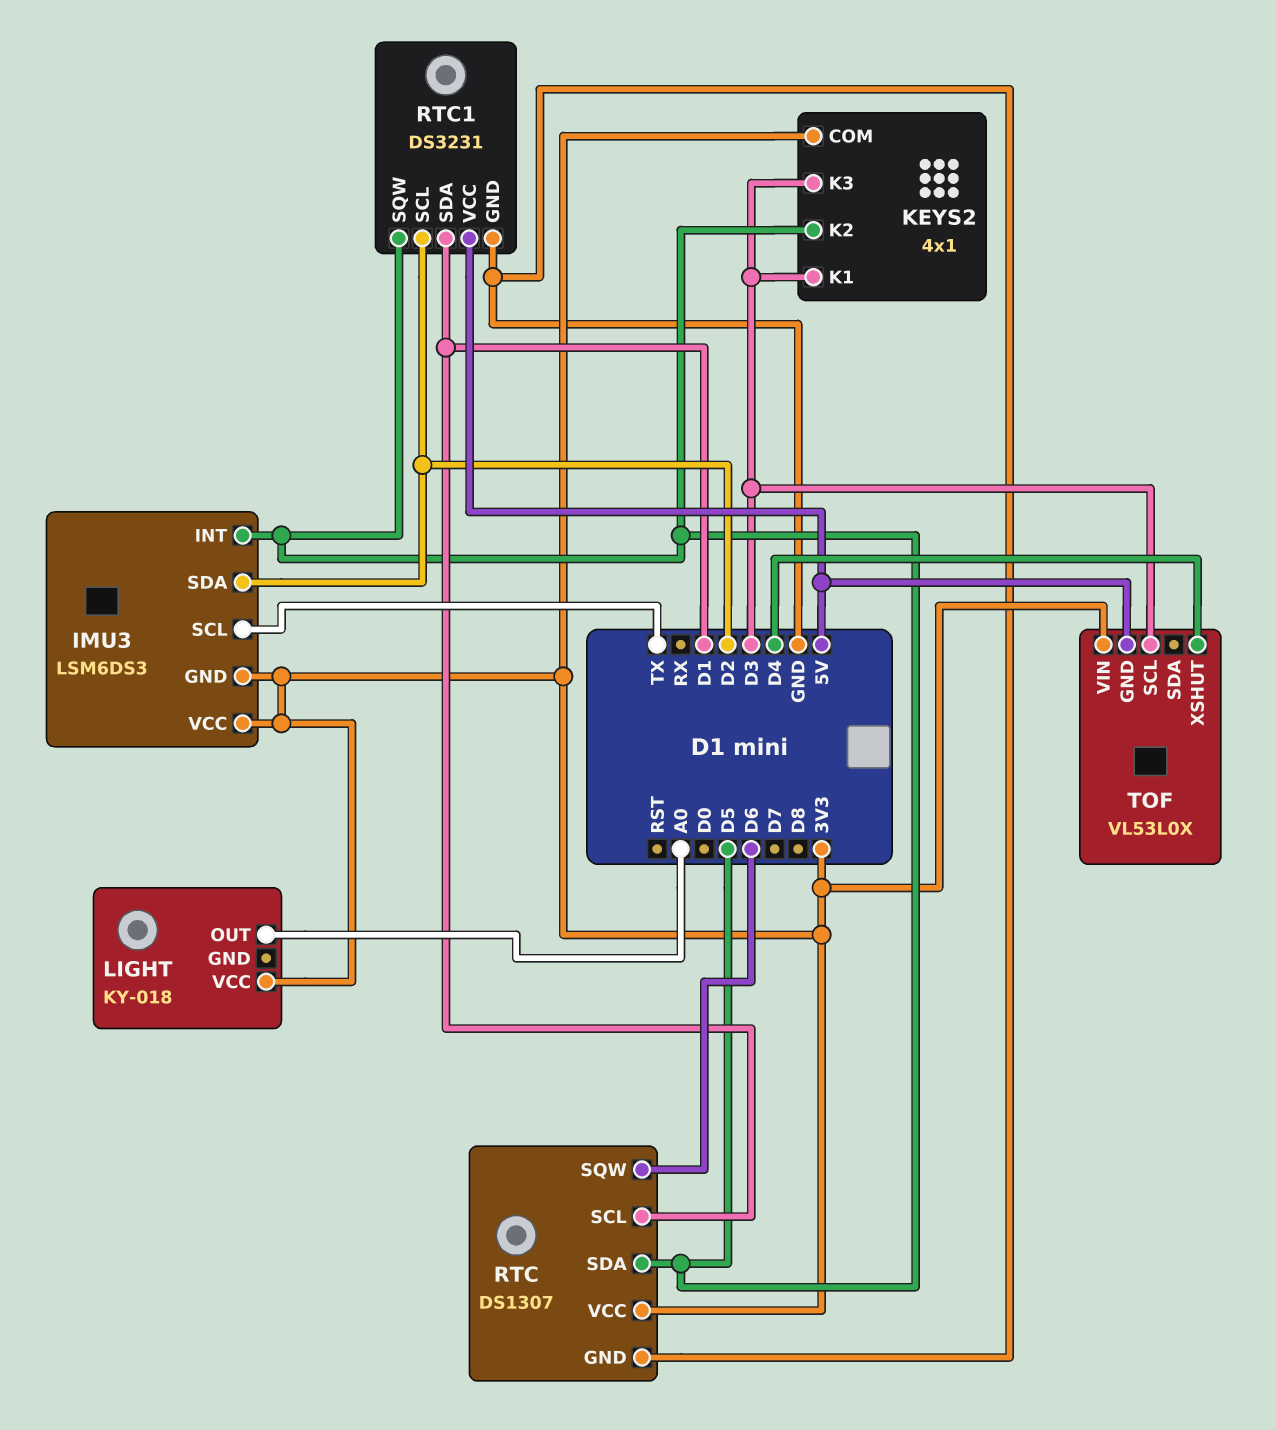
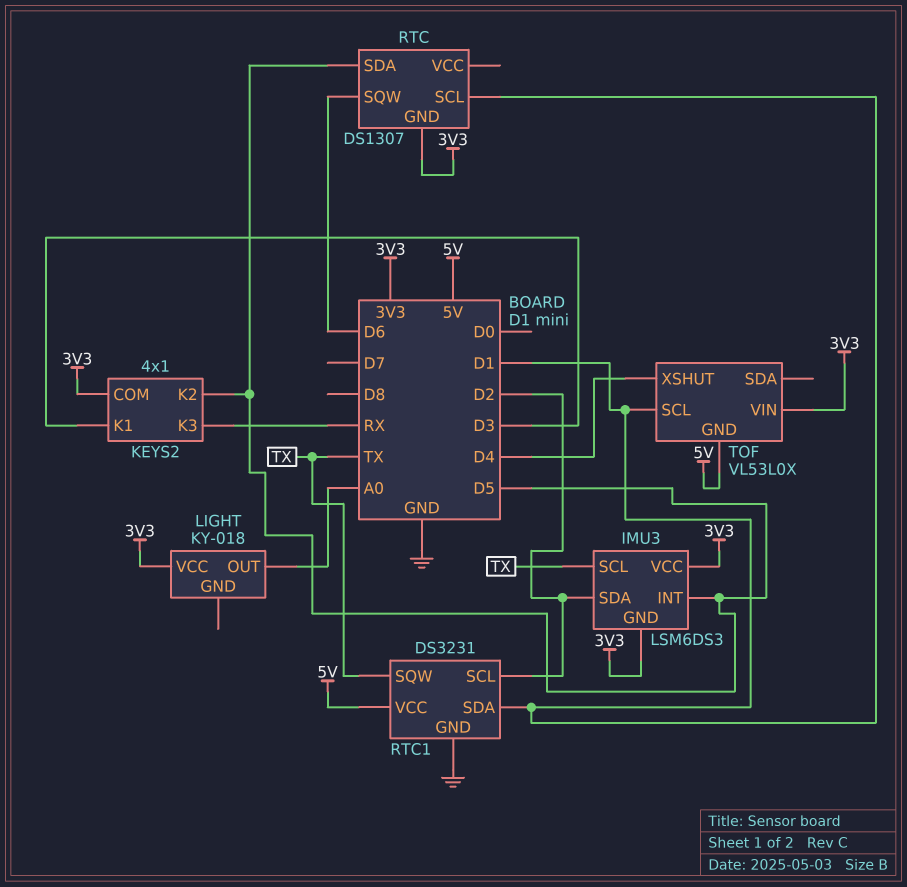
KEYS2 pin K3: D3 -> RX
RTC pin GND: GND -> 3V3
RTC pin VCC: 3V3 -> none
RTC1 pin SQW: D5 -> TX
TOF pin SCL: D3 -> D1

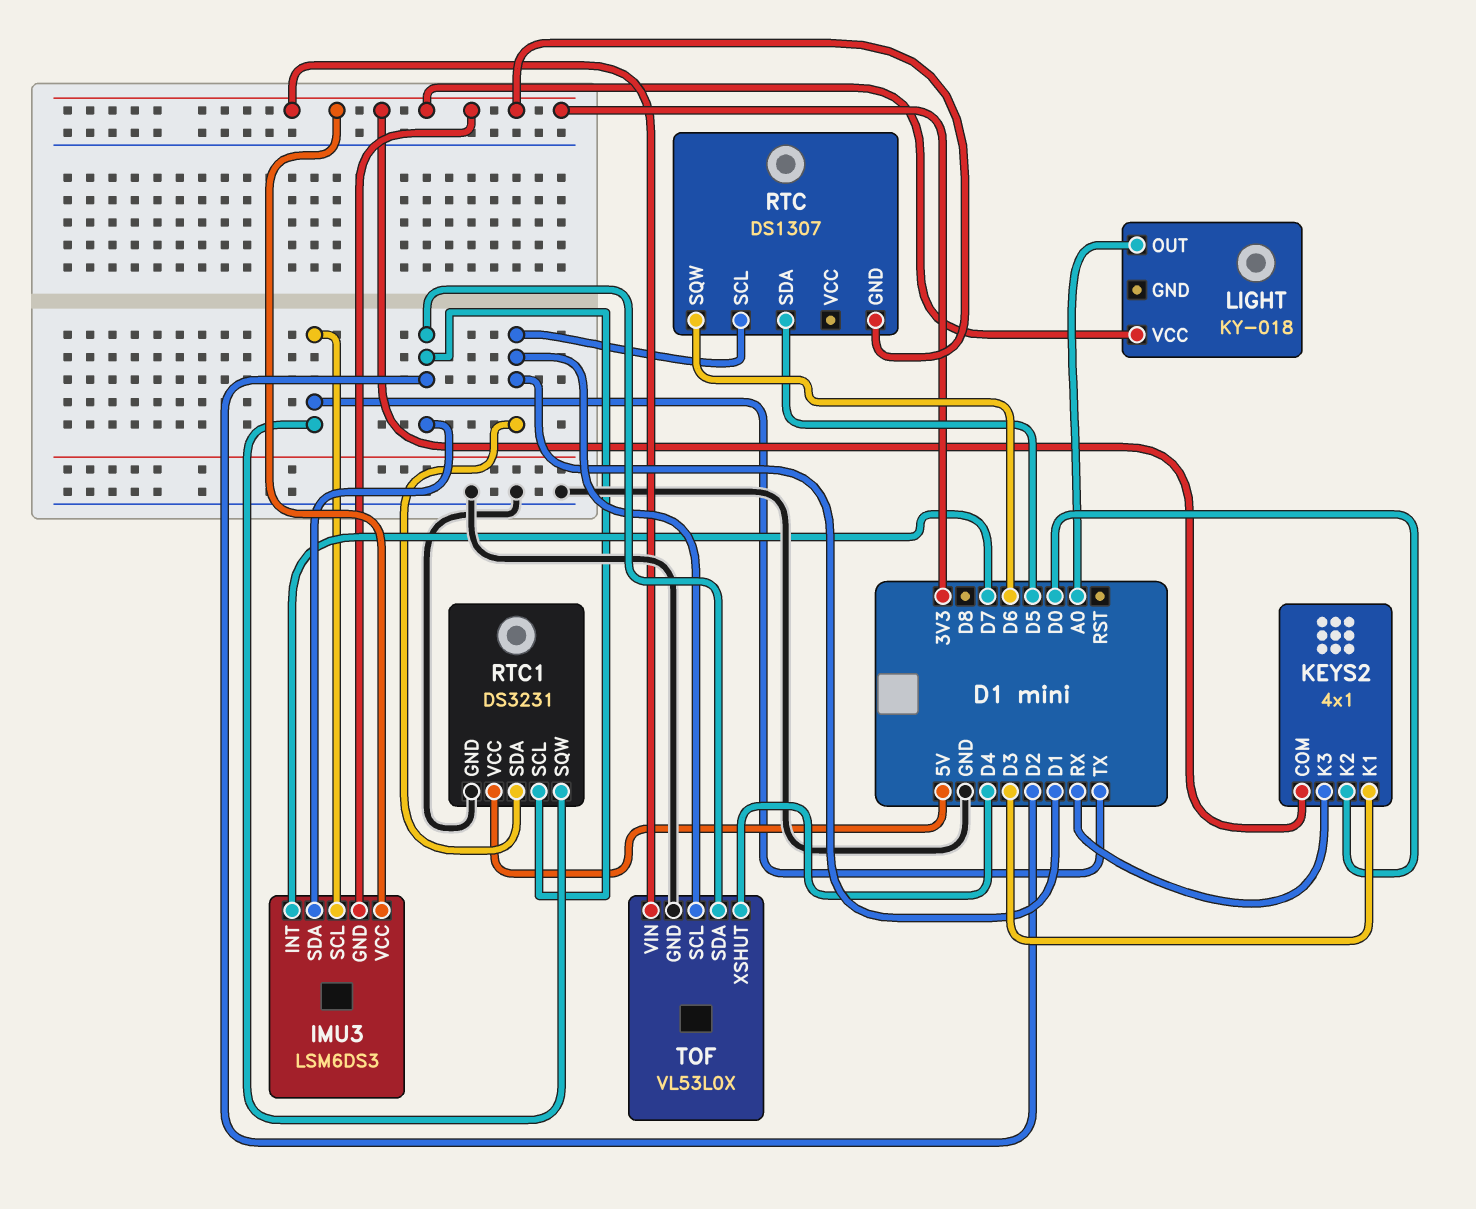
IMU3 pin INT: D5 -> D7
KEYS2 pin K2: D5 -> D0
TOF pin GND: 5V -> GND
TOF pin SDA: none -> D2

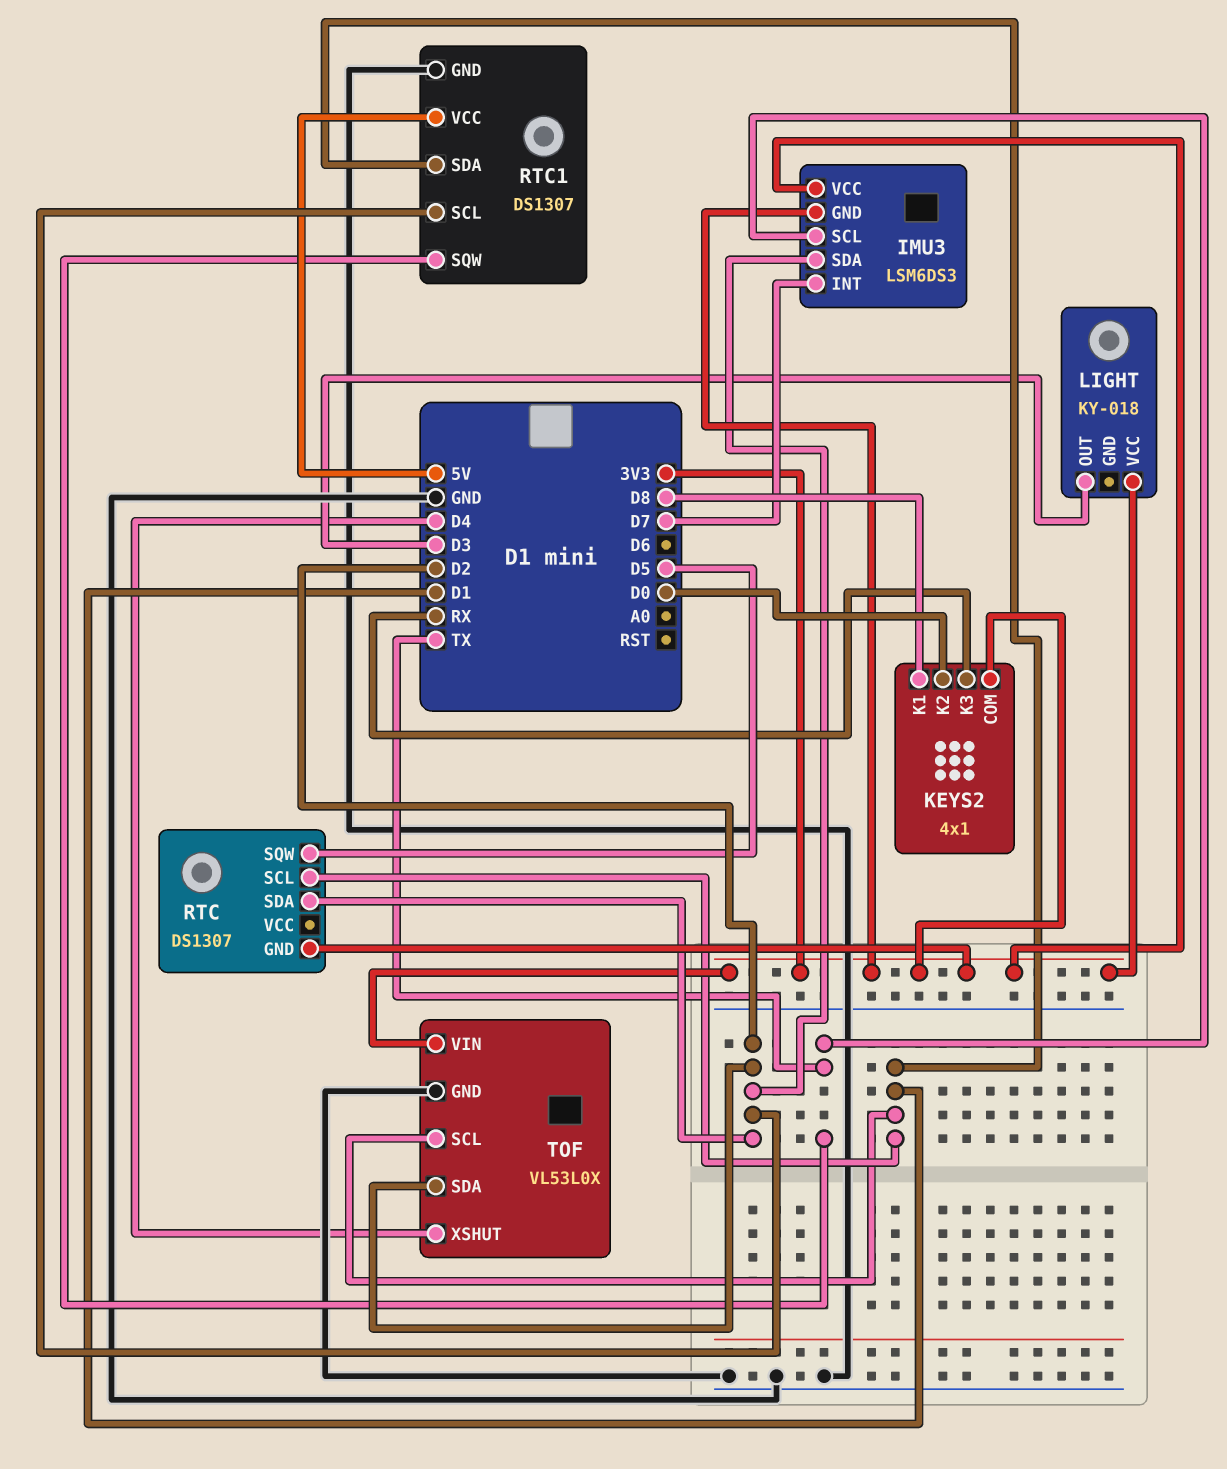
KEYS2 pin K1: D3 -> D8
LIGHT pin OUT: A0 -> D3
RTC pin SDA: D5 -> D2
RTC pin SQW: D6 -> D5
RTC1: DS3231 -> DS1307

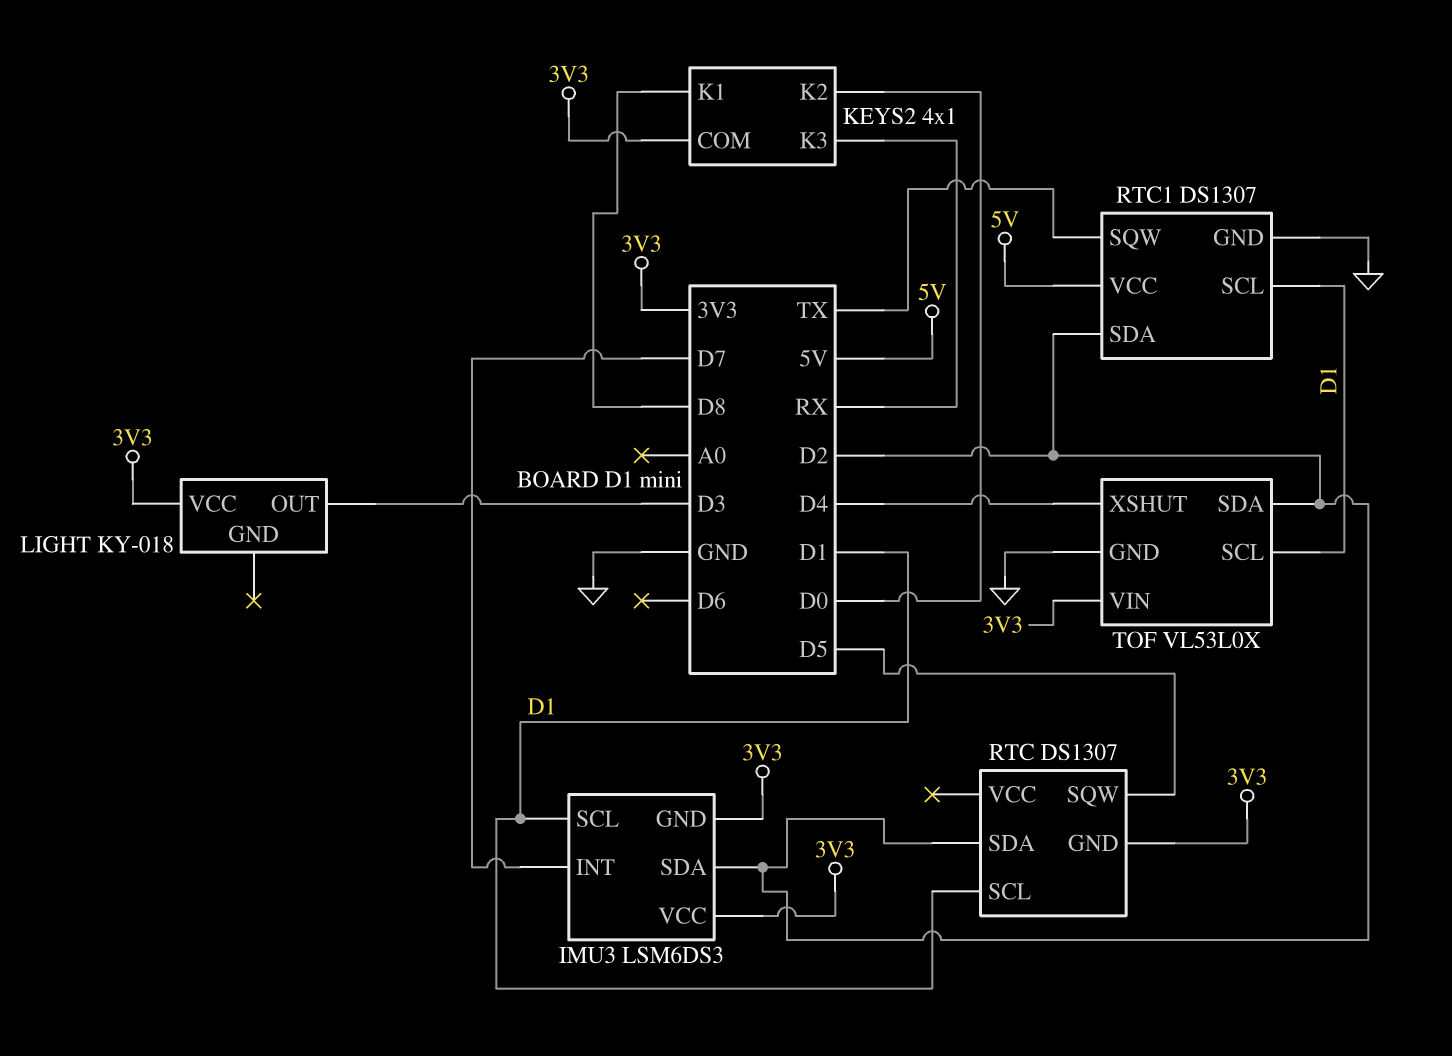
IMU3 pin SCL: TX -> D1
RTC1 pin SCL: D2 -> D1
RTC1 pin SDA: D1 -> D2

